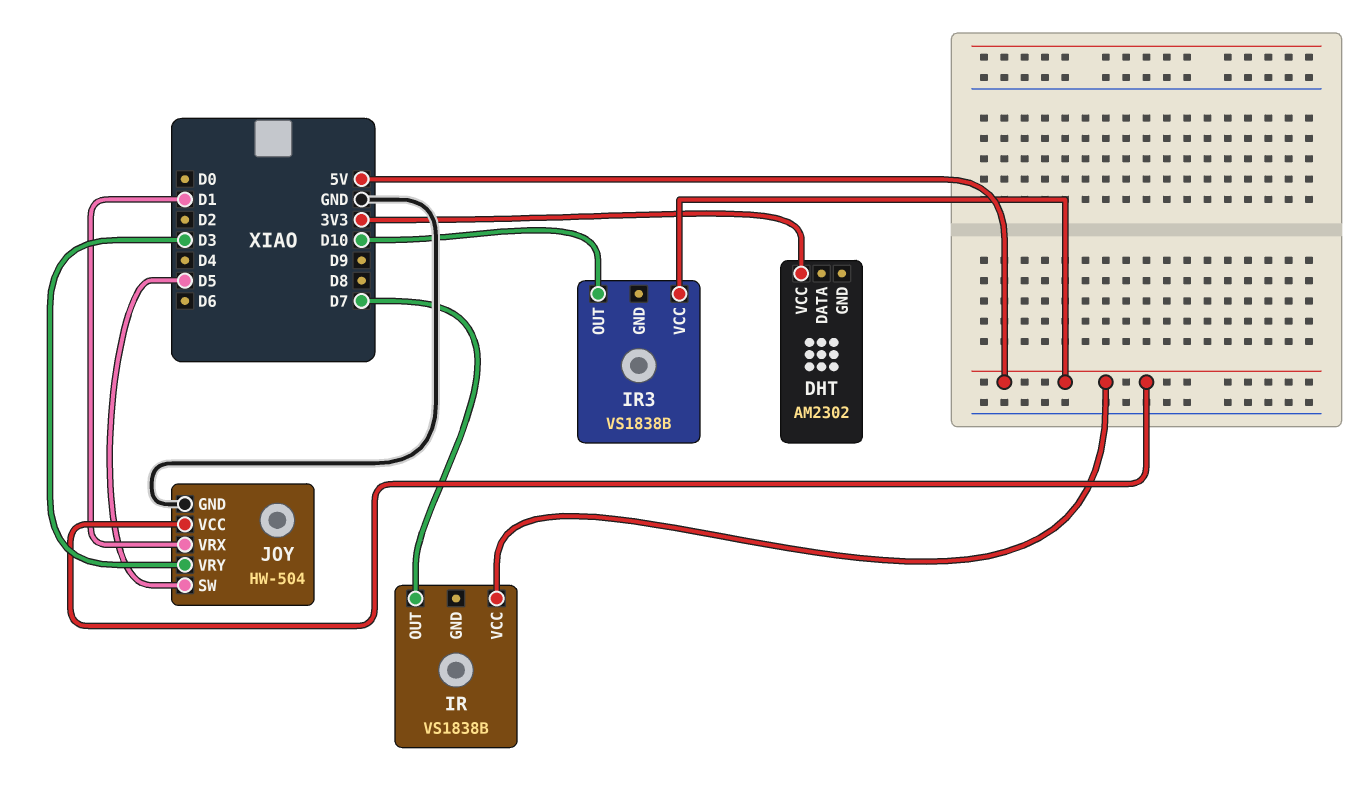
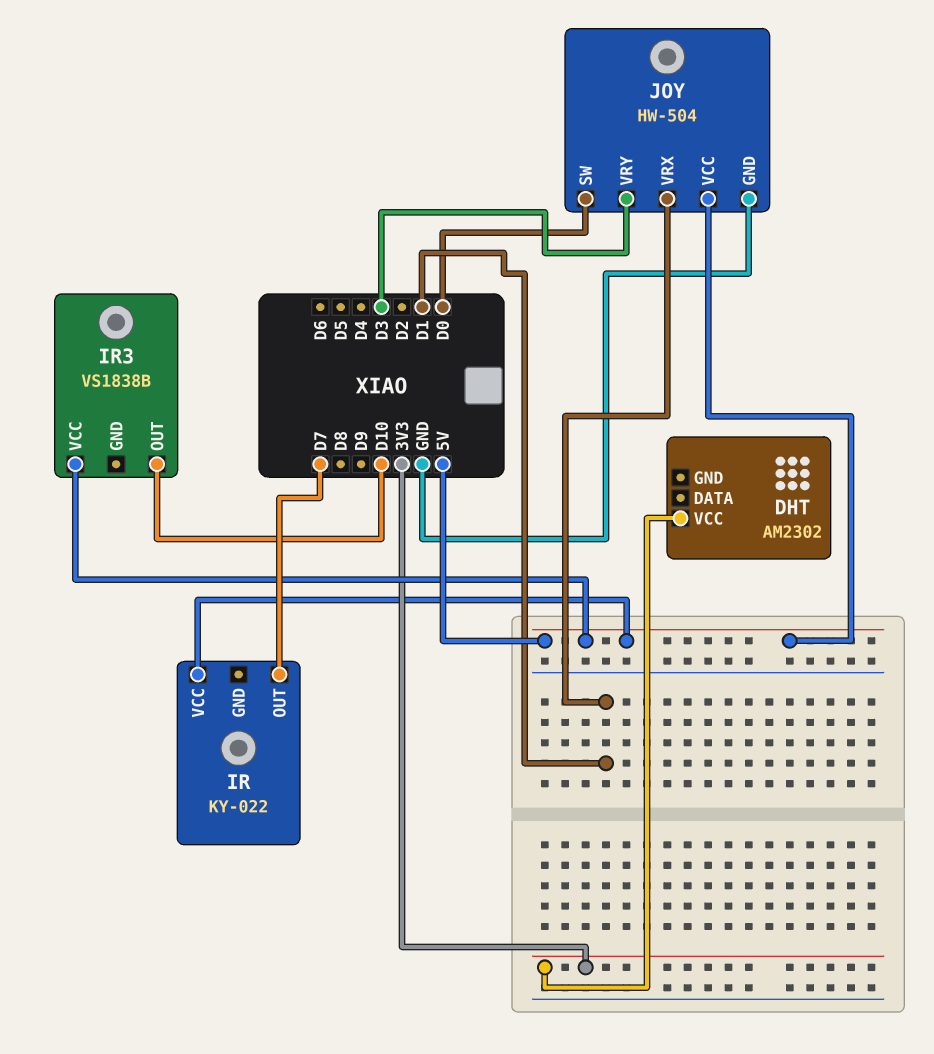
IR: VS1838B -> KY-022
JOY pin SW: D5 -> D0

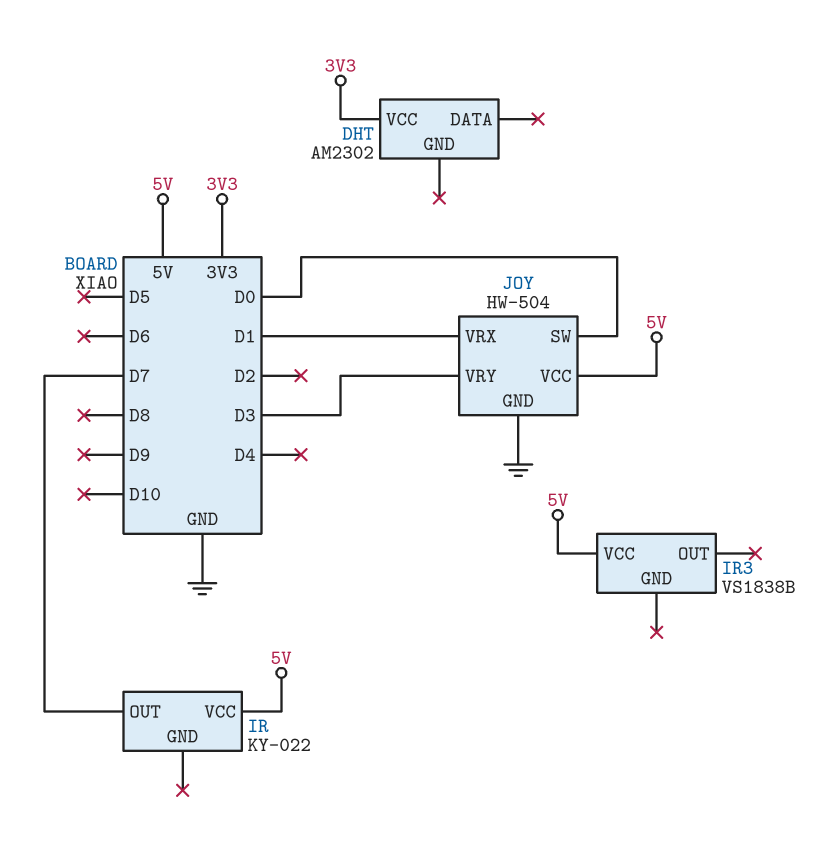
IR3 pin OUT: D10 -> none

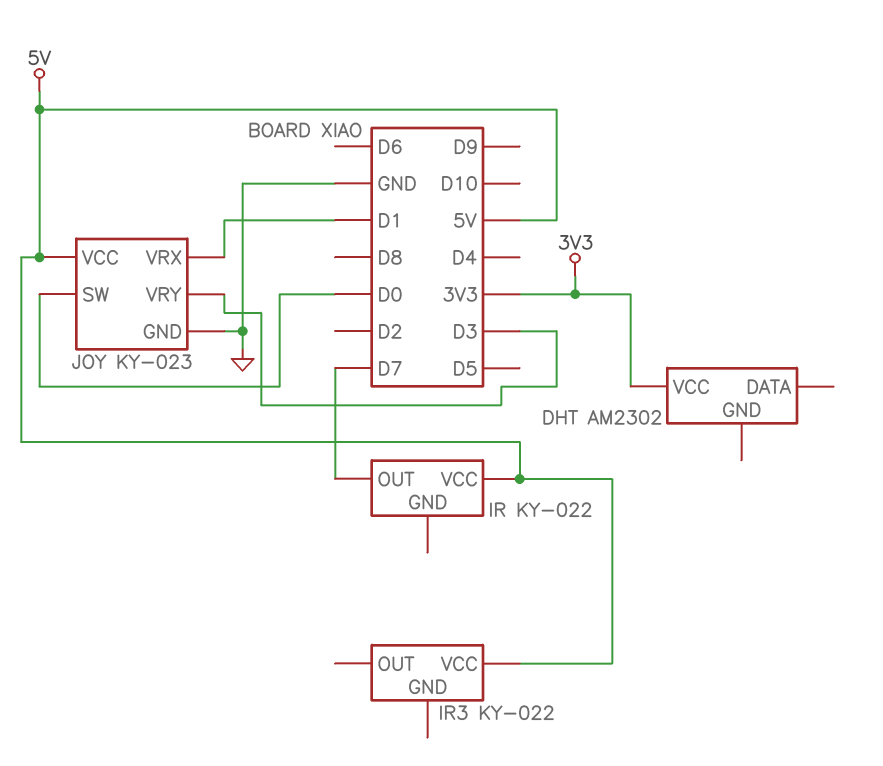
IR3: VS1838B -> KY-022
JOY: HW-504 -> KY-023

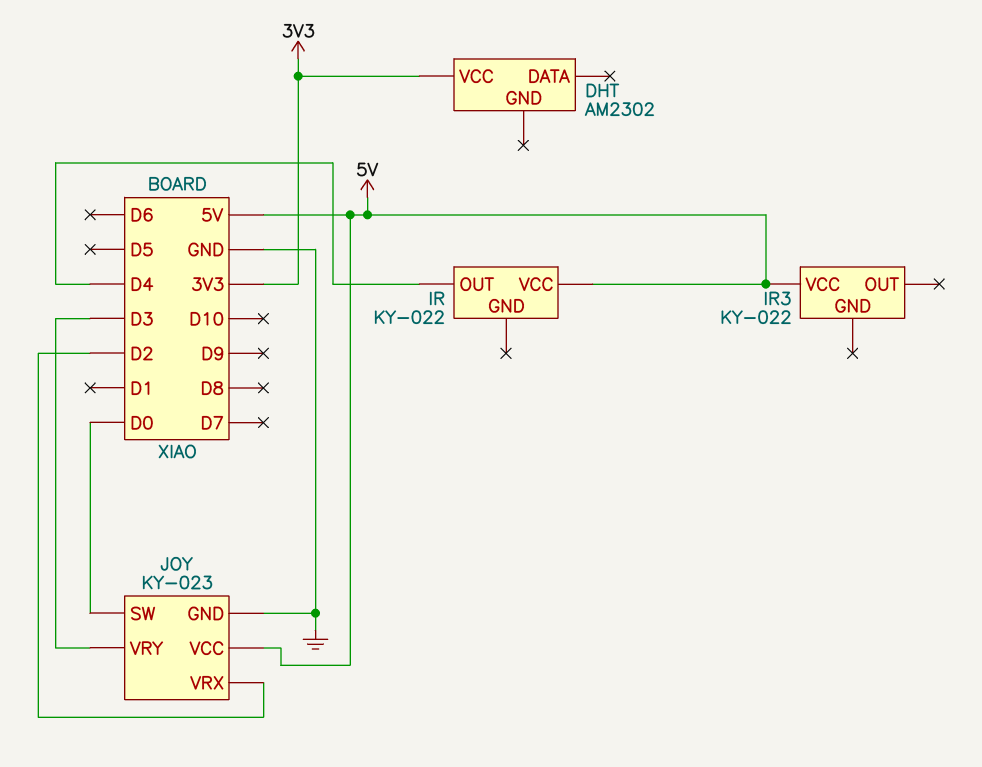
IR pin OUT: D7 -> D4
JOY pin VRX: D1 -> D2

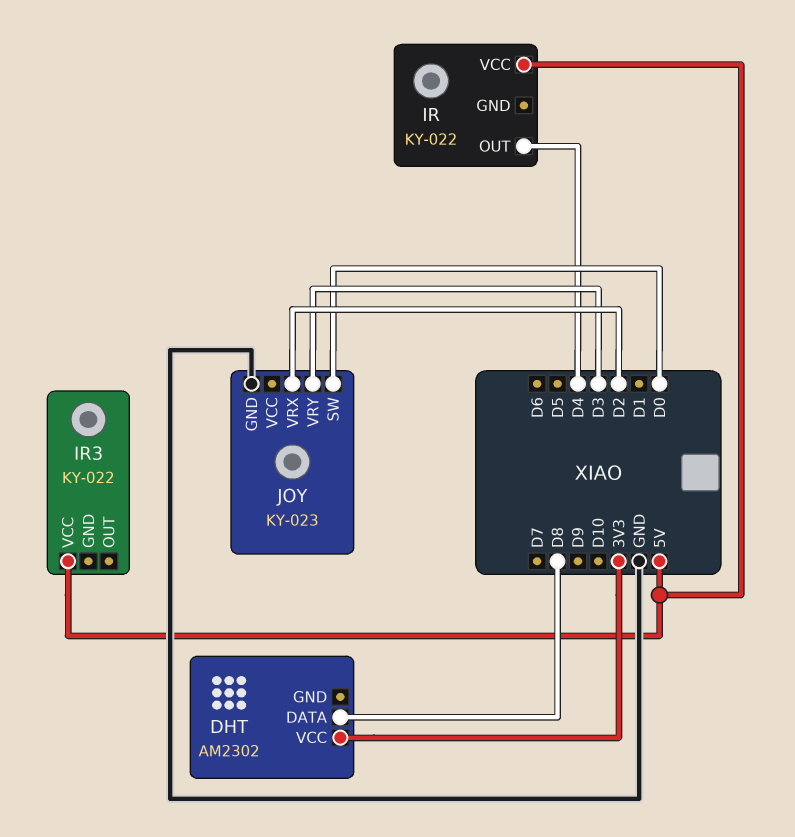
DHT pin DATA: none -> D8
JOY pin VCC: 5V -> none

